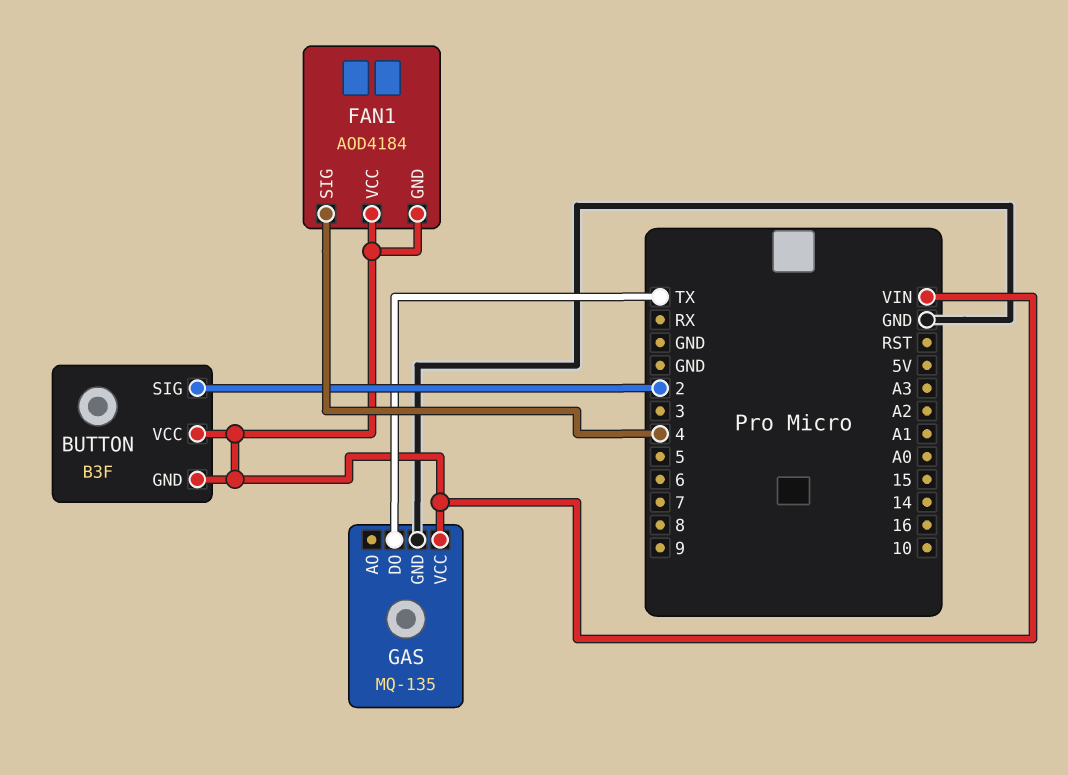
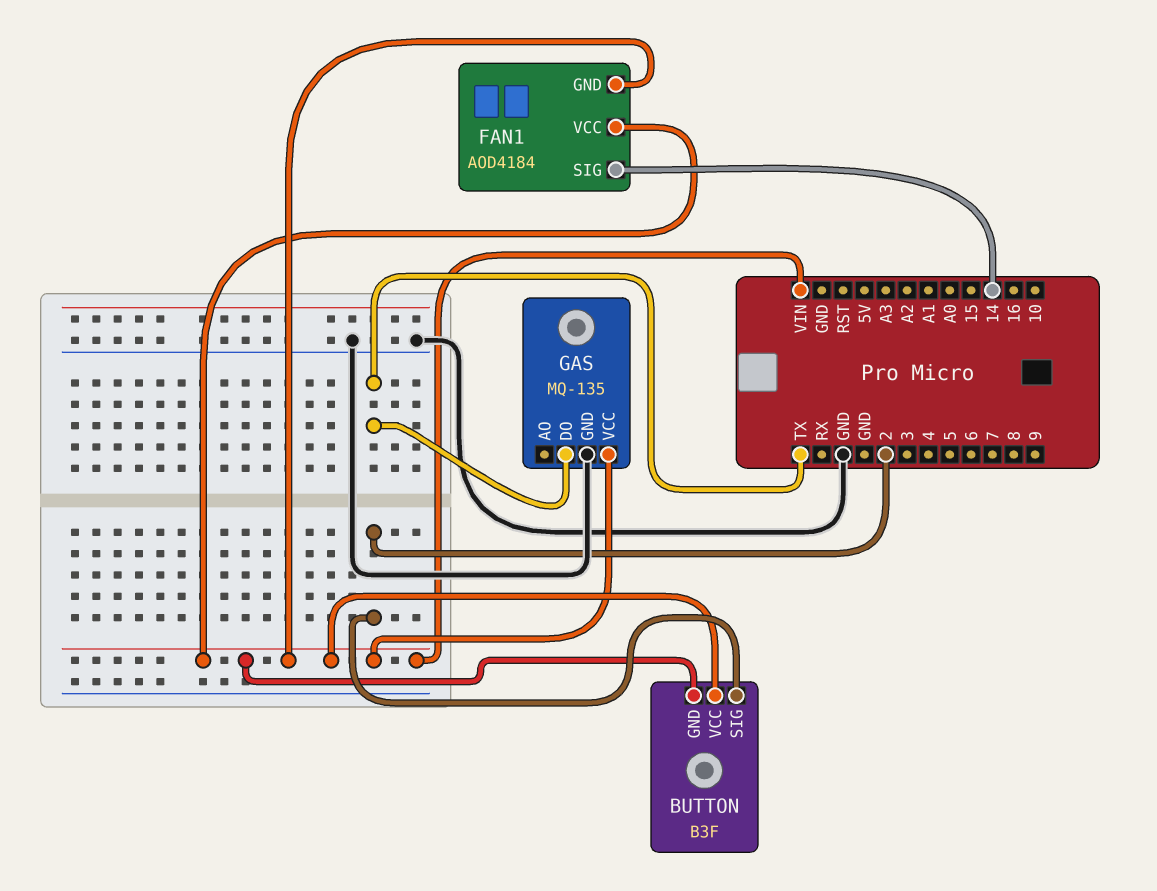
FAN1 pin SIG: 4 -> 14

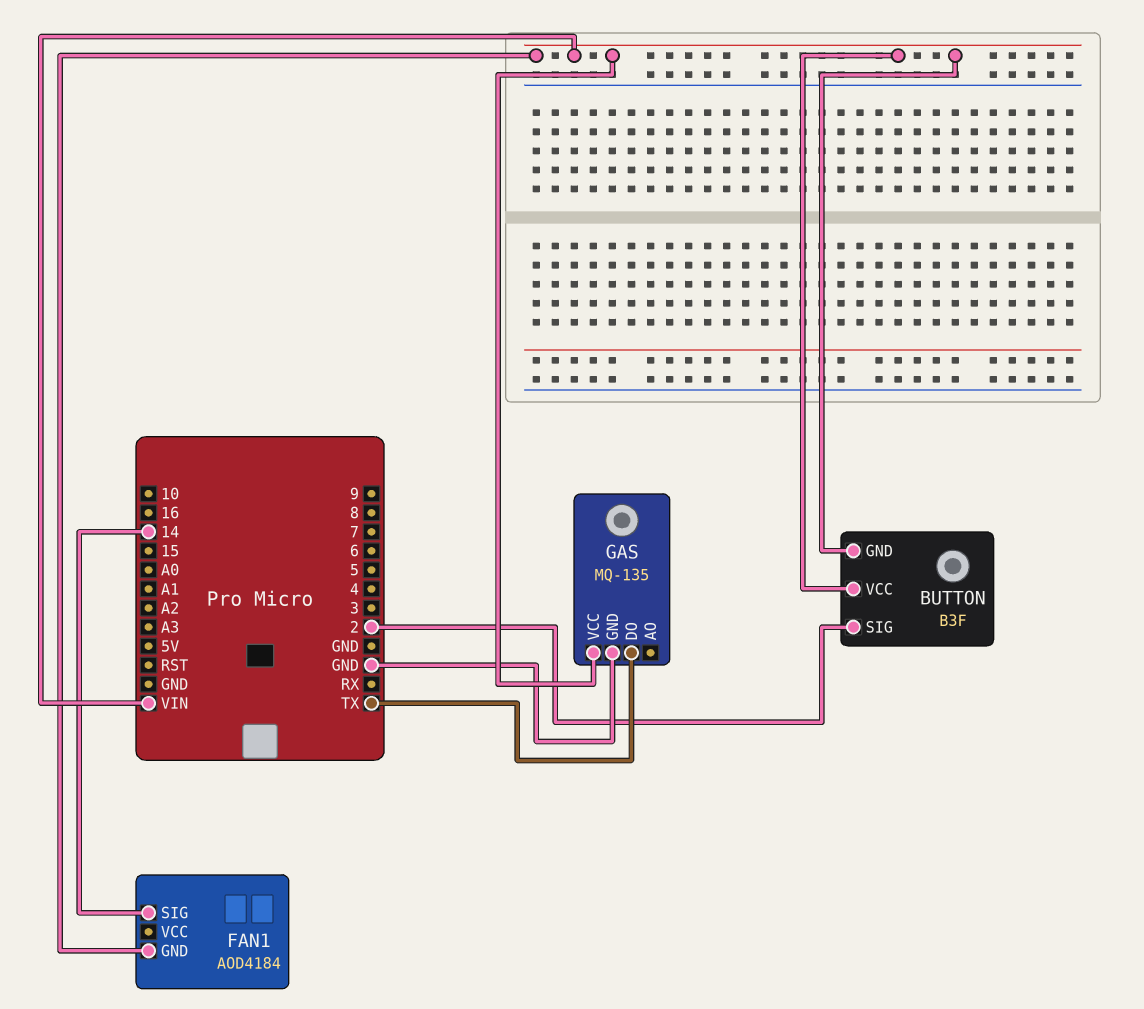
FAN1 pin VCC: VIN -> none

